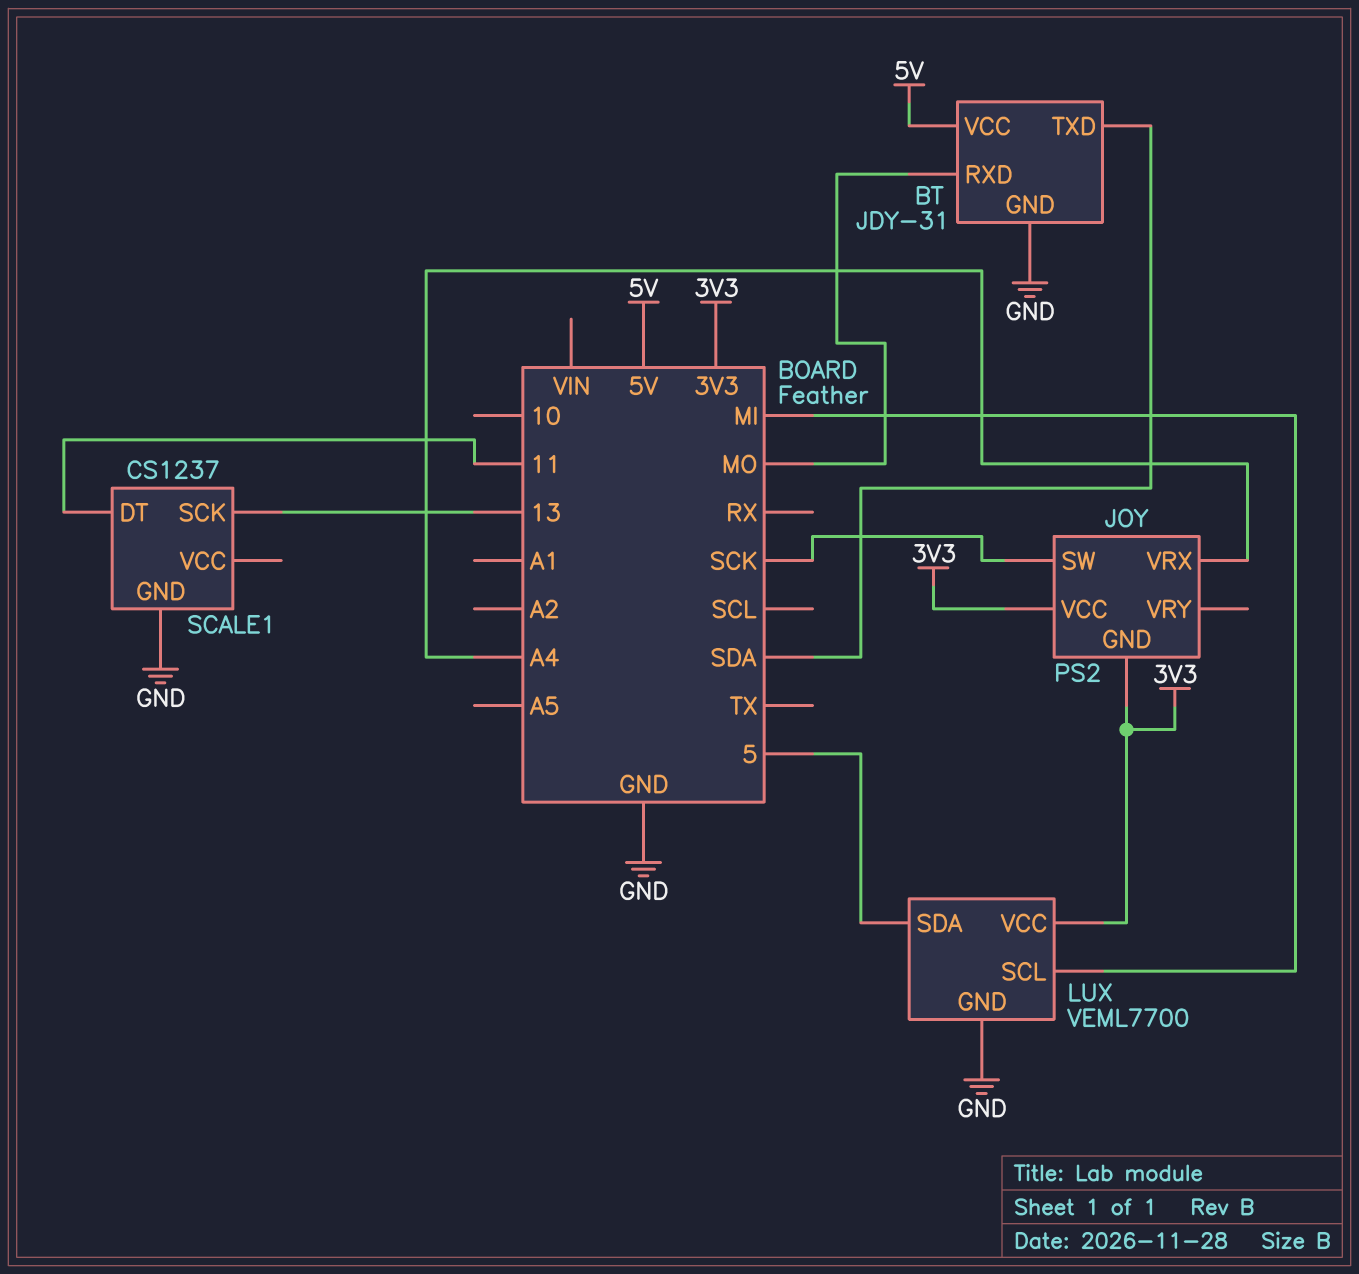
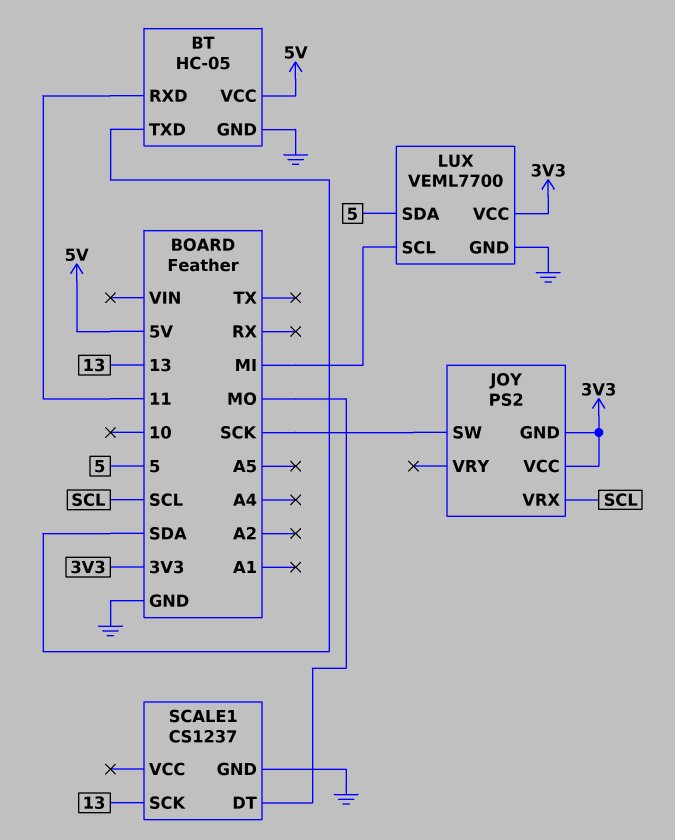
BT: JDY-31 -> HC-05
BT pin RXD: MO -> 11
JOY pin VRX: A4 -> SCL
SCALE1 pin DT: 11 -> MO

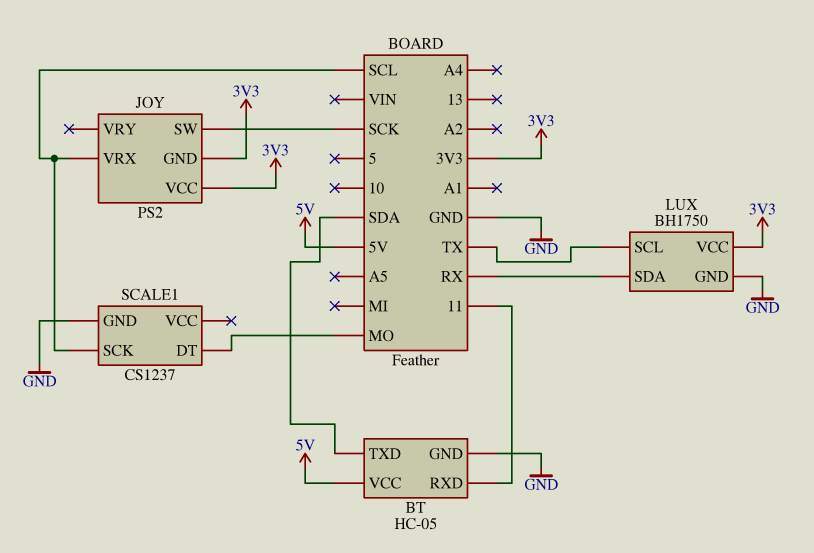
LUX: VEML7700 -> BH1750
LUX pin SCL: MI -> TX
LUX pin SDA: 5 -> RX
SCALE1 pin SCK: 13 -> SCL

